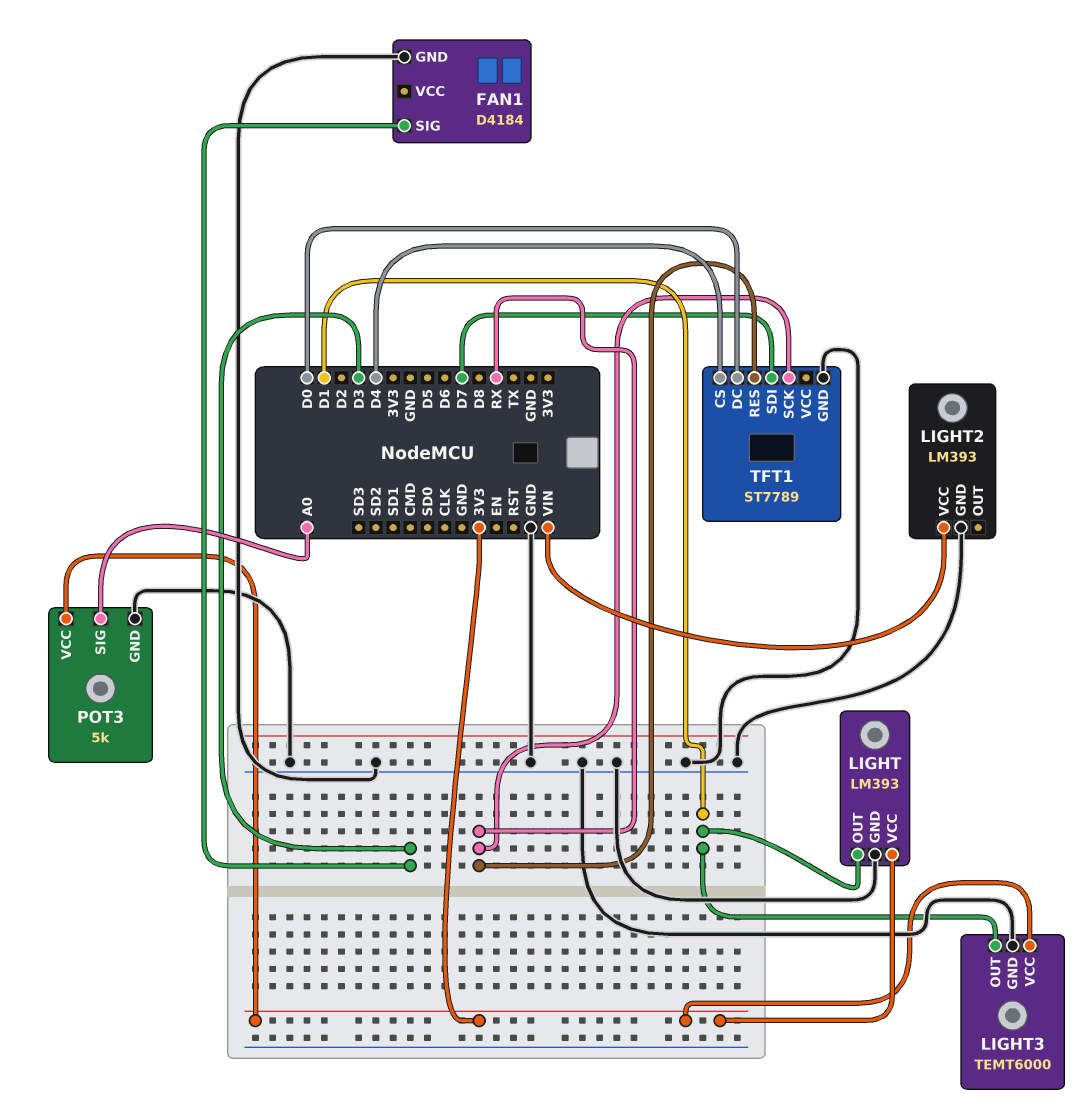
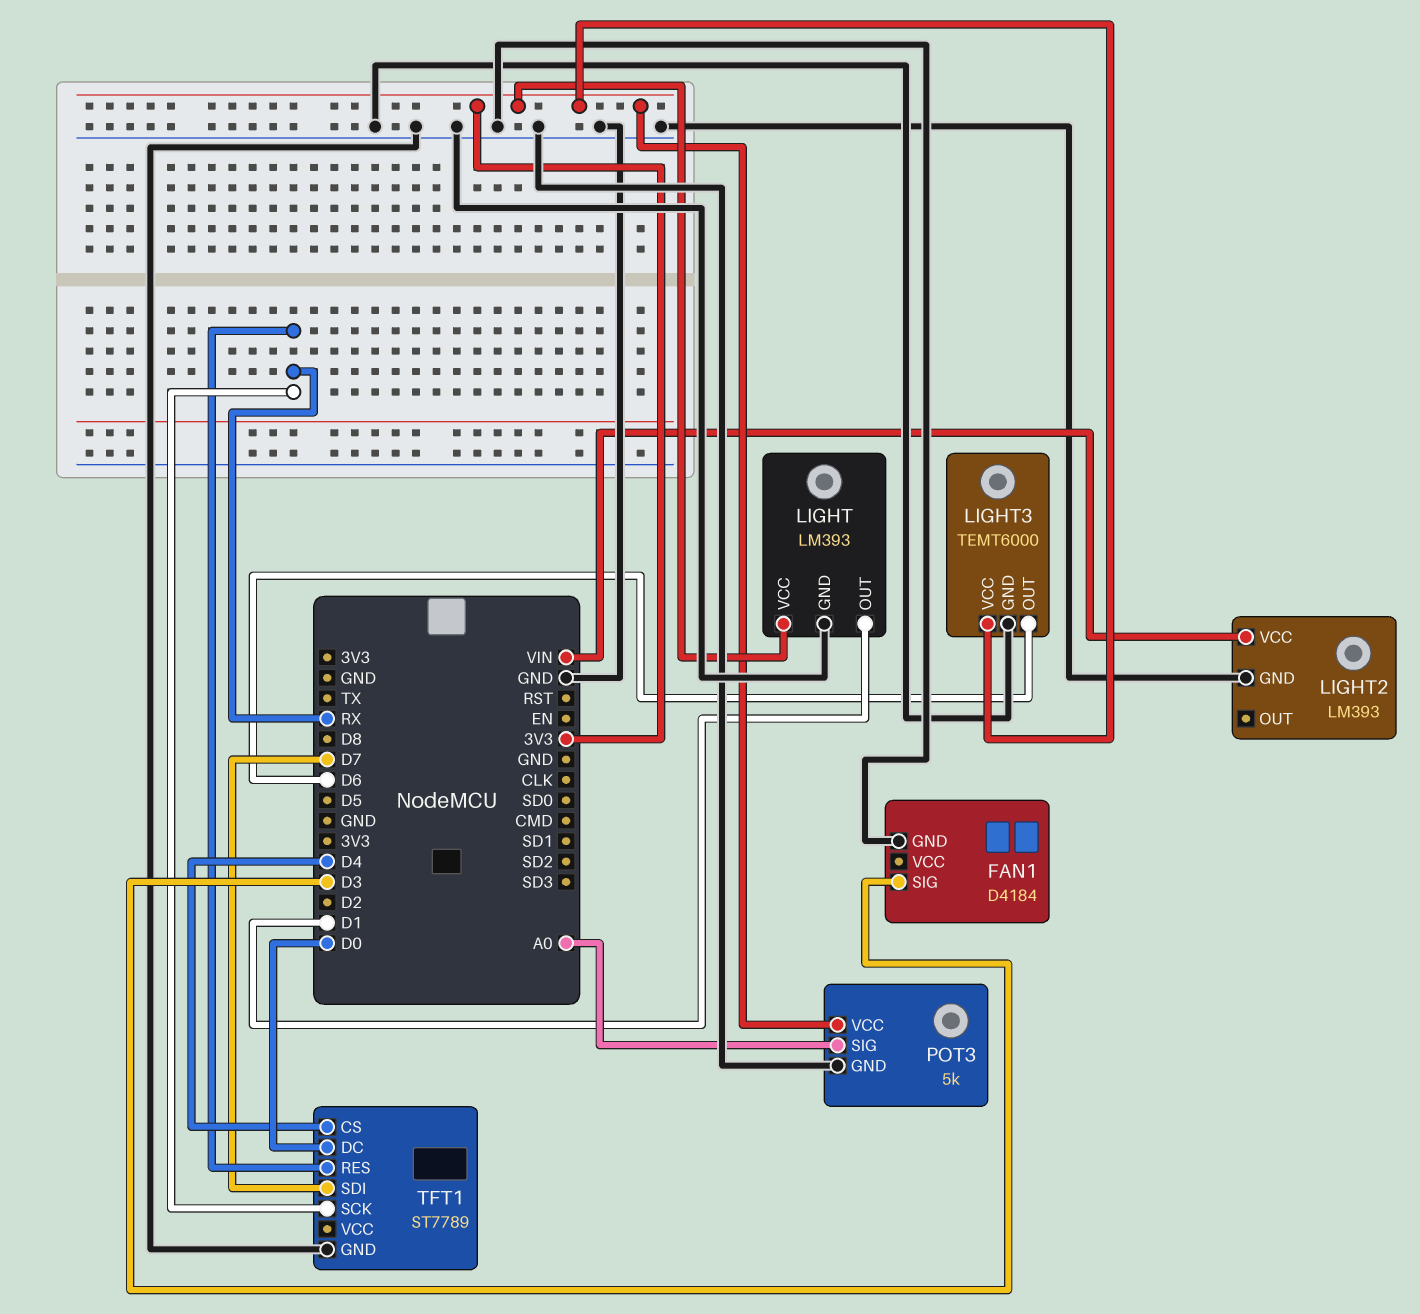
LIGHT3 pin OUT: D1 -> D6

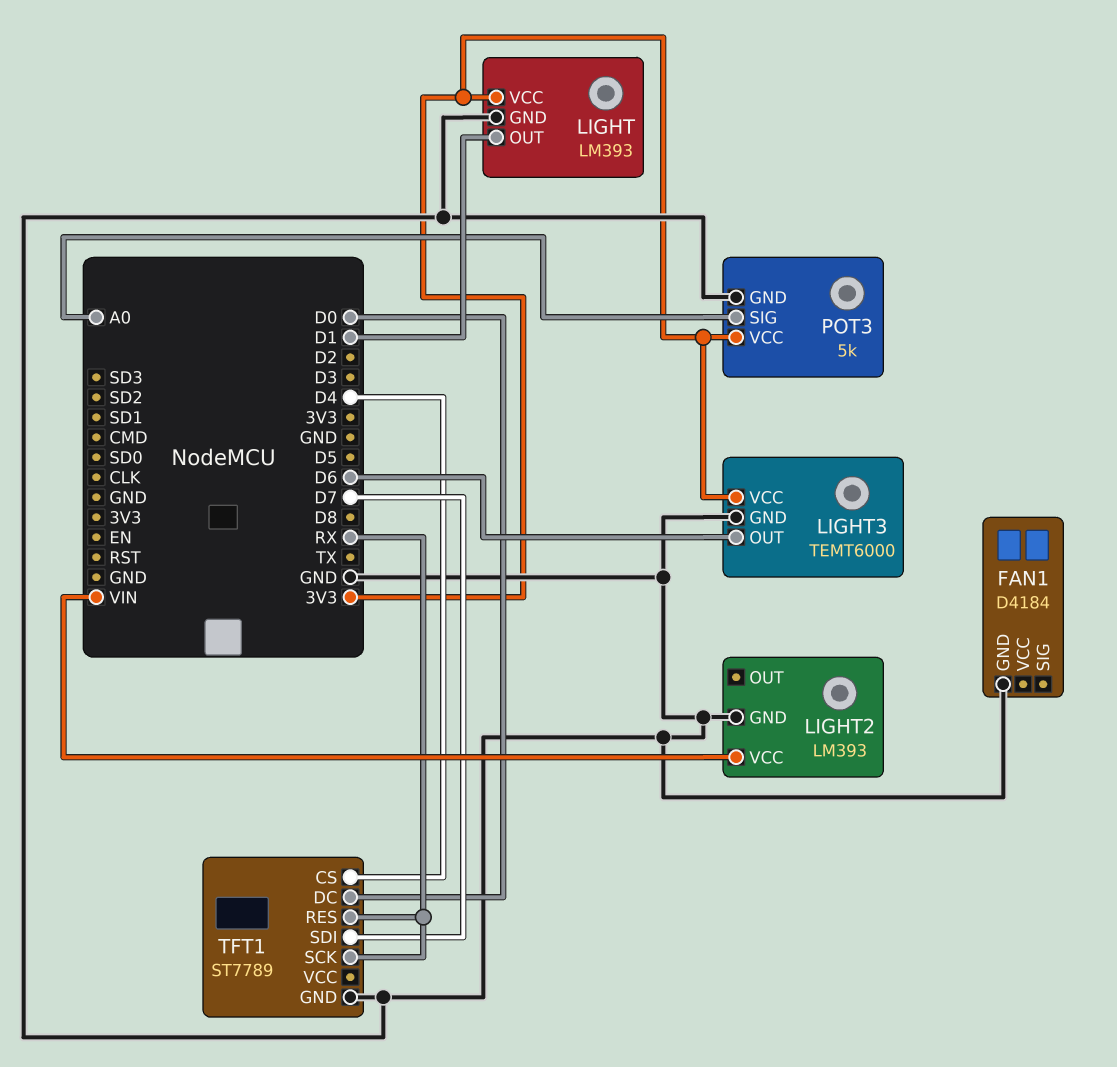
FAN1 pin SIG: D3 -> none

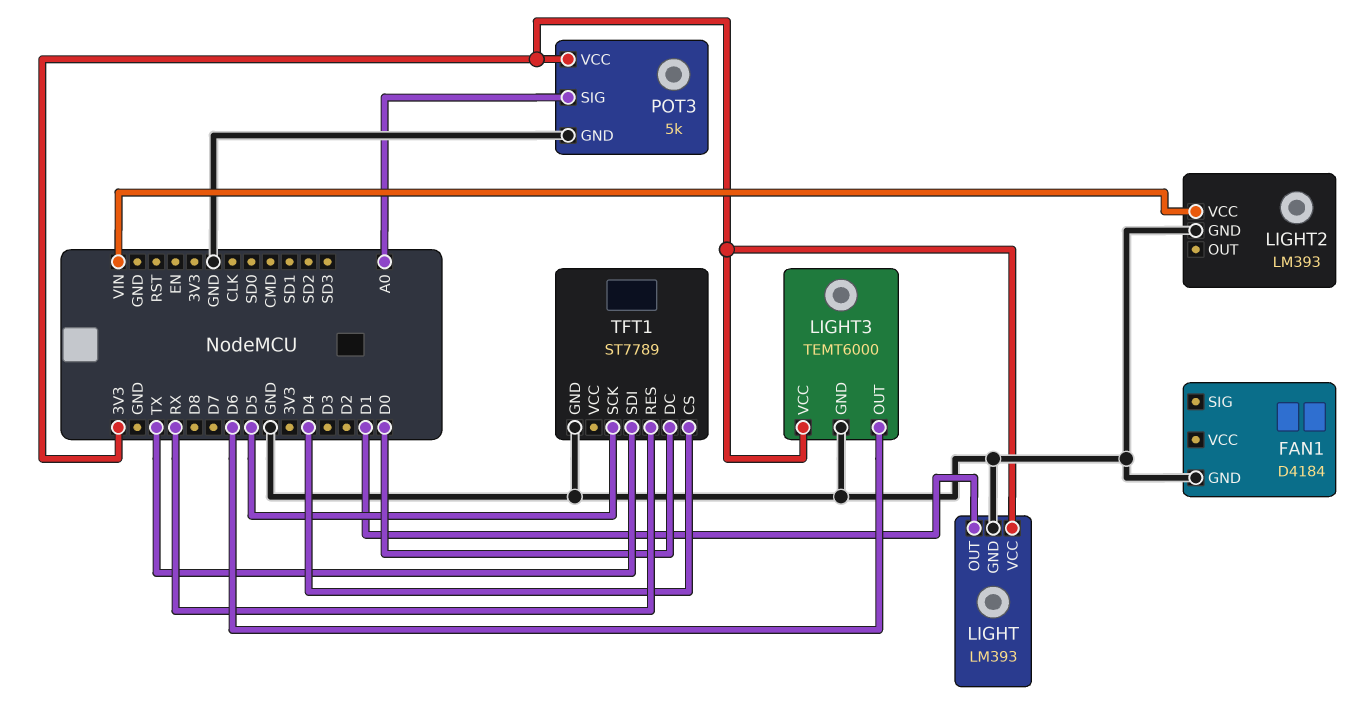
TFT1 pin SCK: RX -> D5
TFT1 pin SDI: D7 -> TX

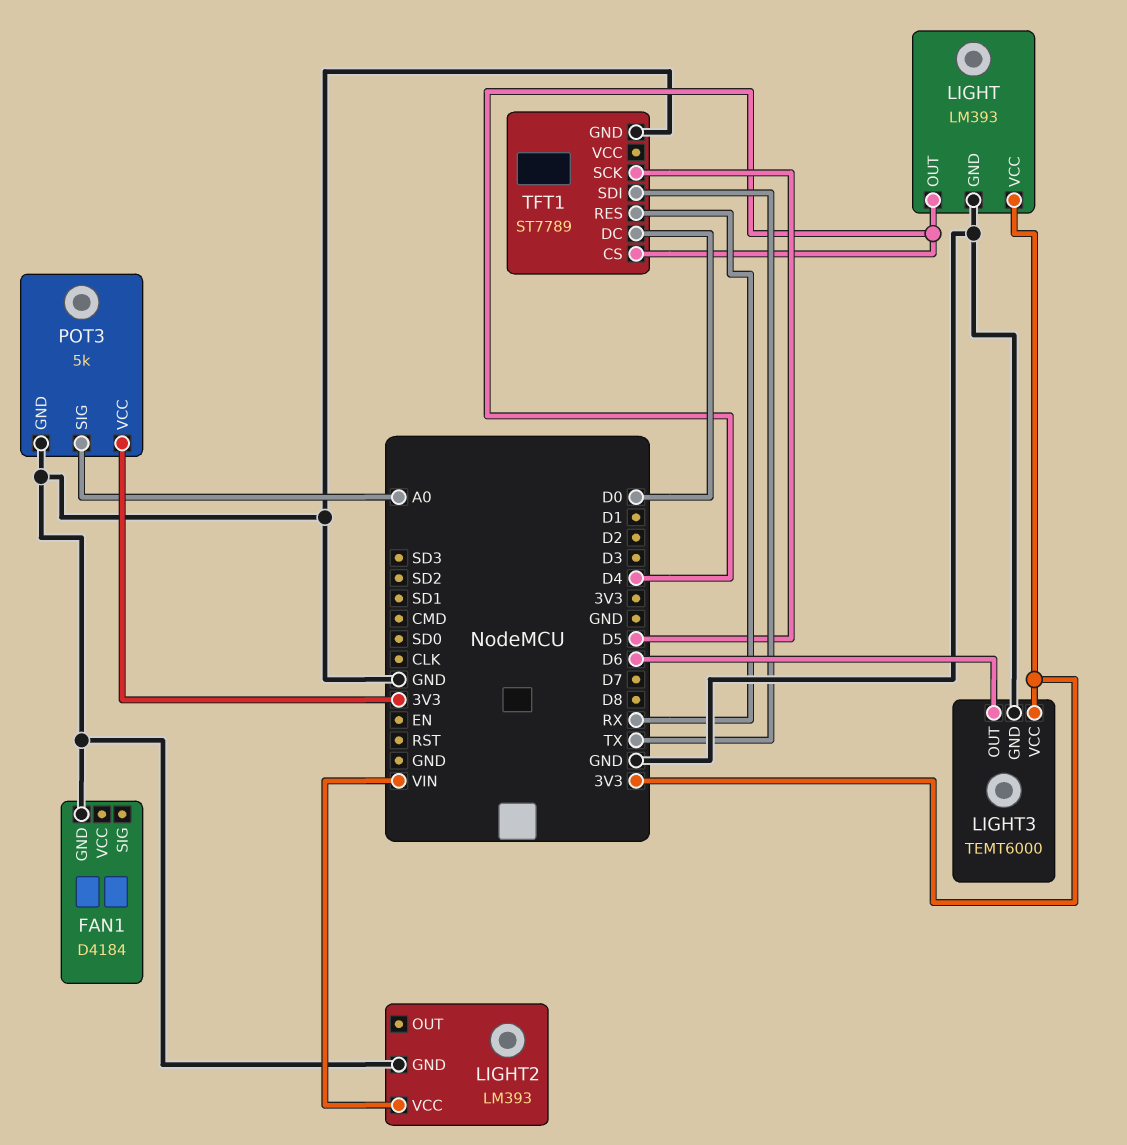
LIGHT pin OUT: D1 -> D4

